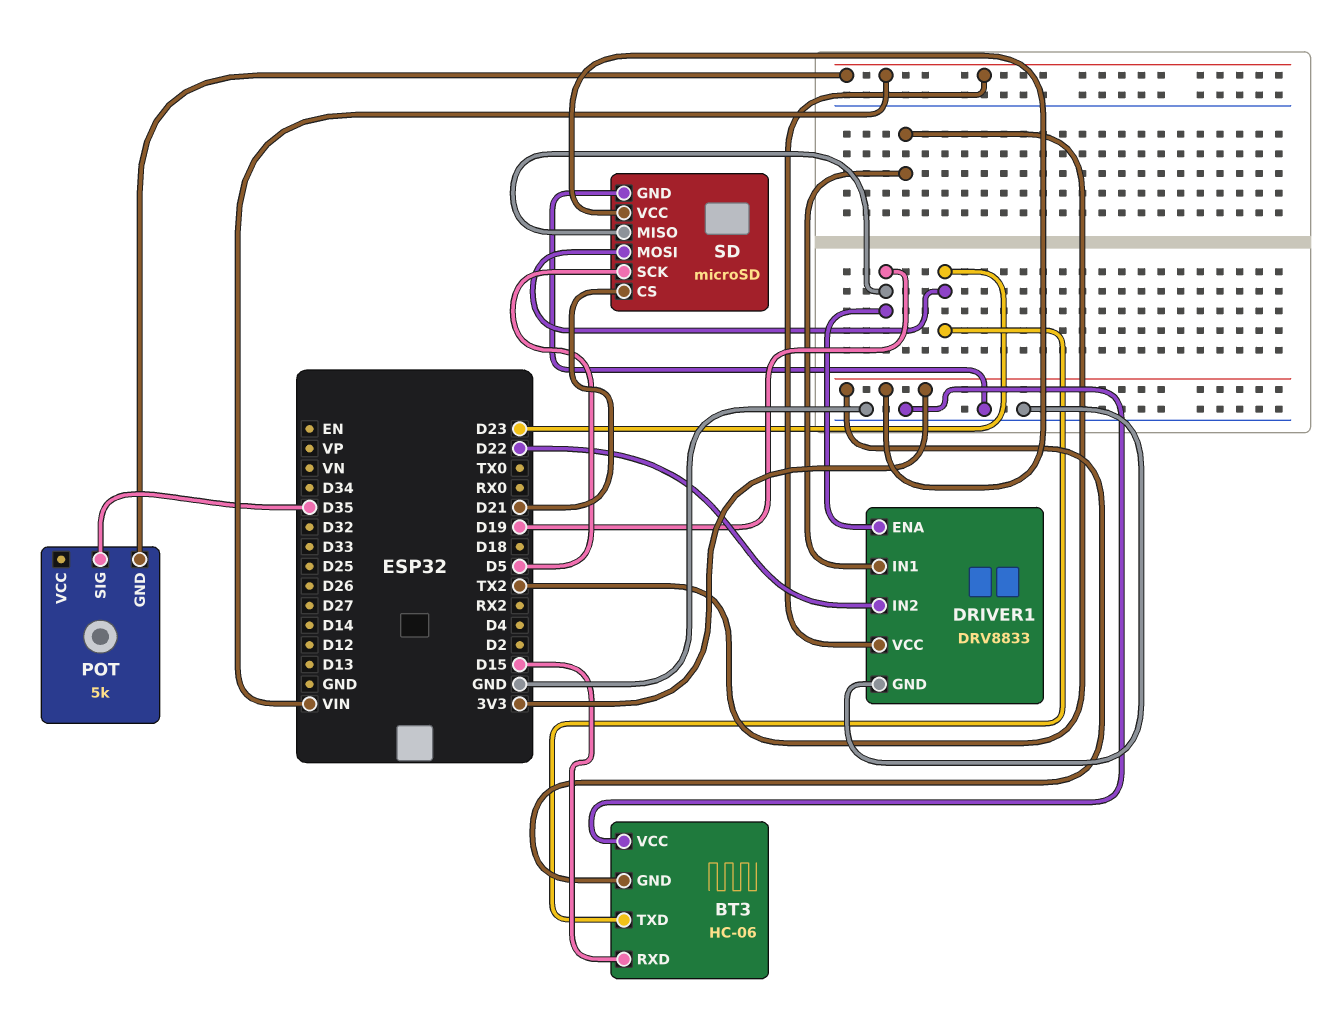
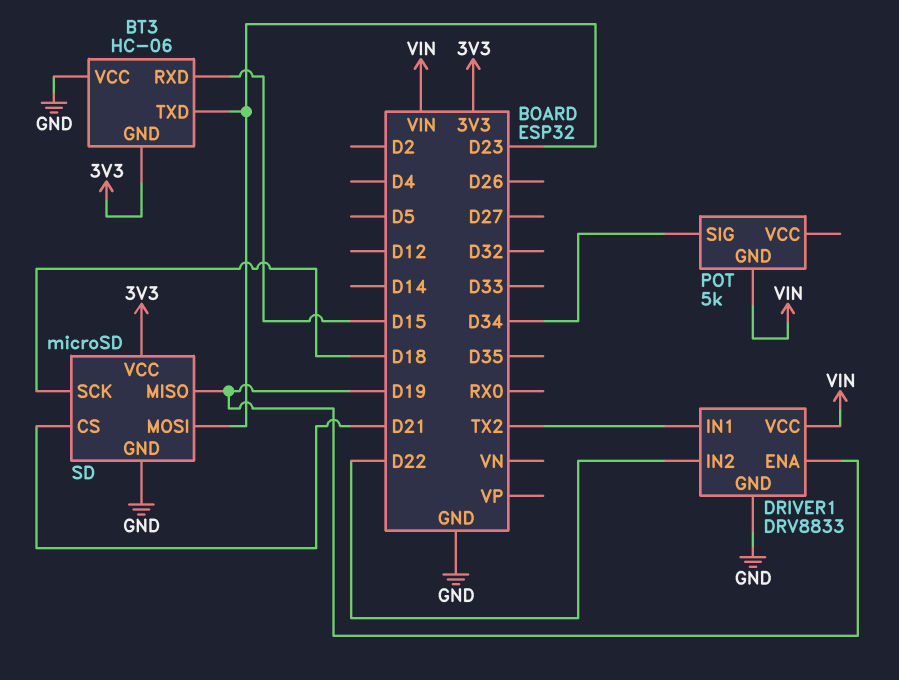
POT pin SIG: D35 -> D34
SD pin SCK: D5 -> D18

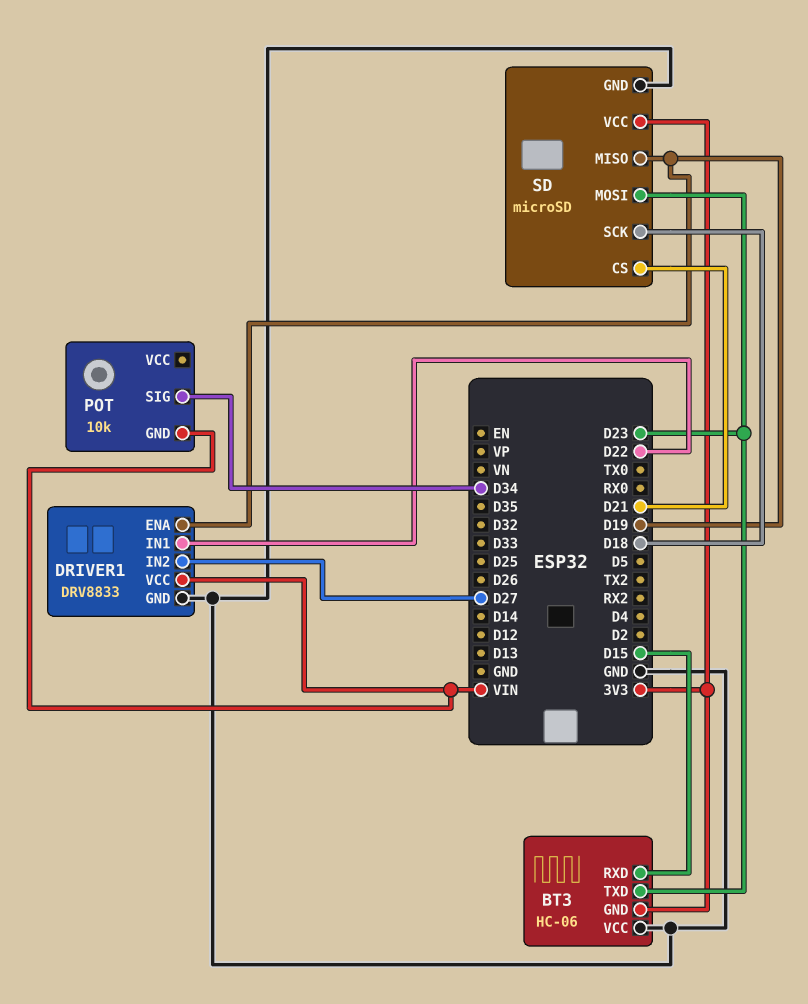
DRIVER1 pin IN1: TX2 -> D22
DRIVER1 pin IN2: D22 -> D27
POT: 5k -> 10k

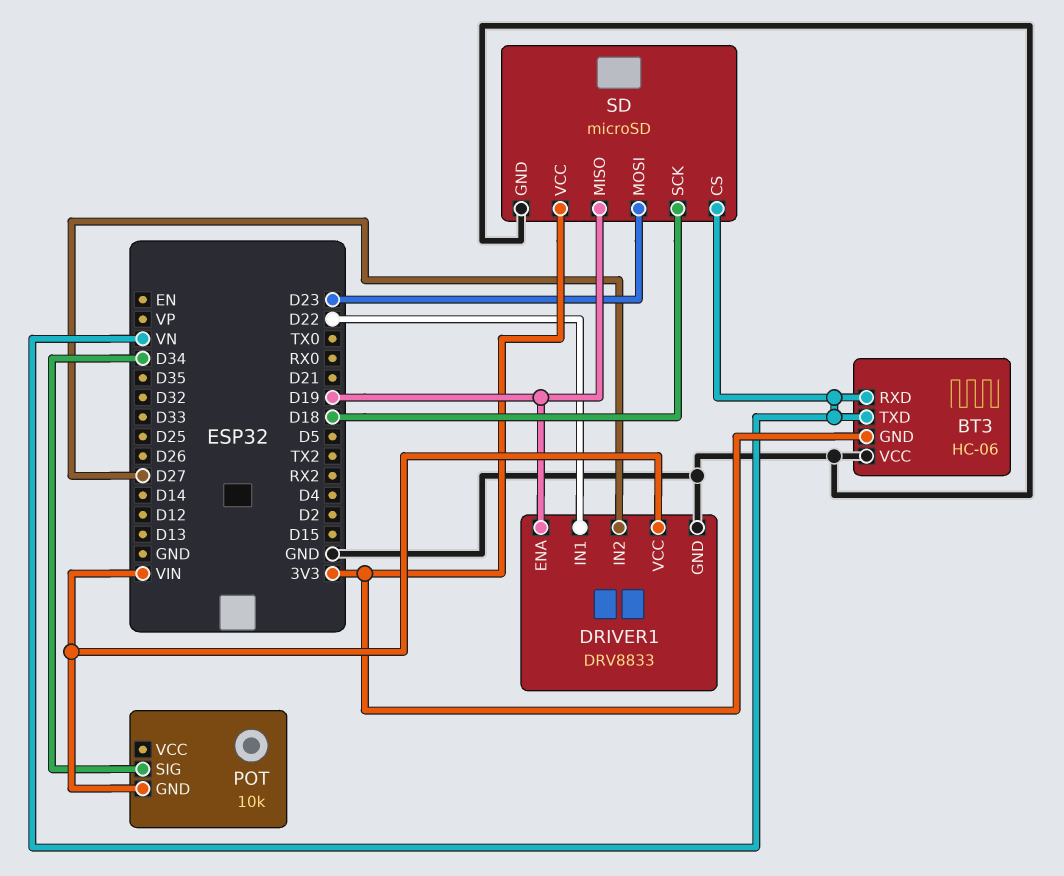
BT3 pin RXD: D15 -> VN
BT3 pin TXD: D23 -> VN
SD pin CS: D21 -> VN

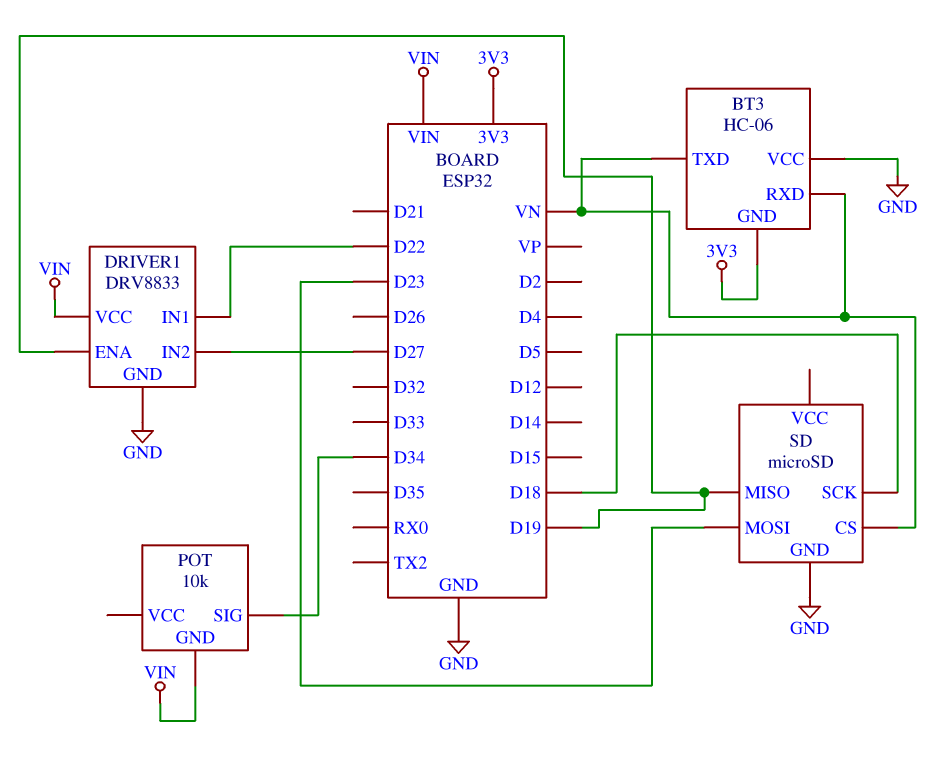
SD pin VCC: 3V3 -> none

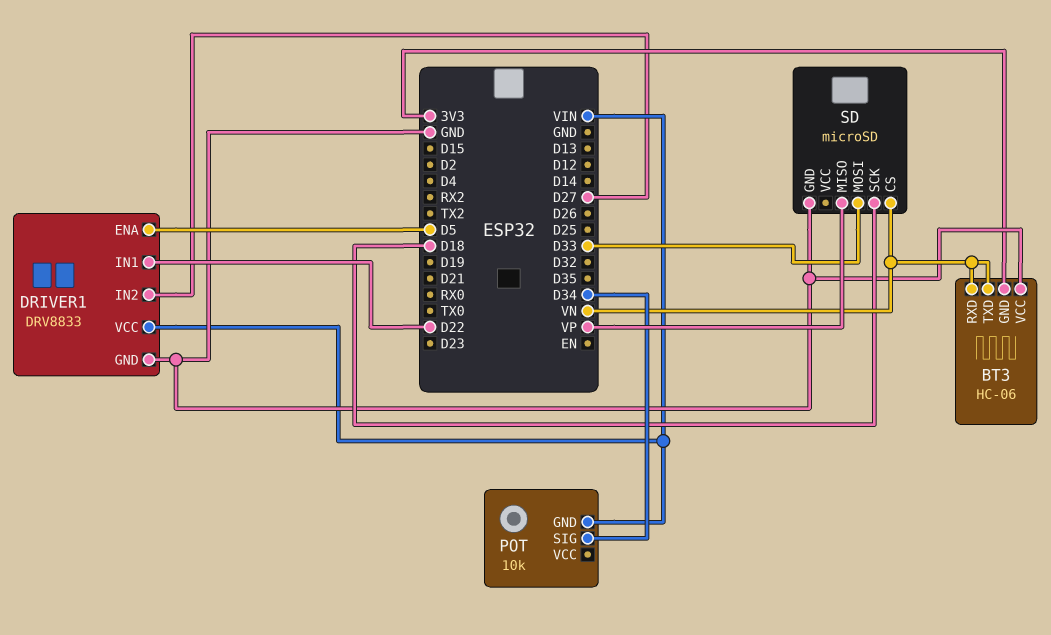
DRIVER1 pin ENA: D19 -> D5
SD pin MISO: D19 -> VP
SD pin MOSI: D23 -> D33

